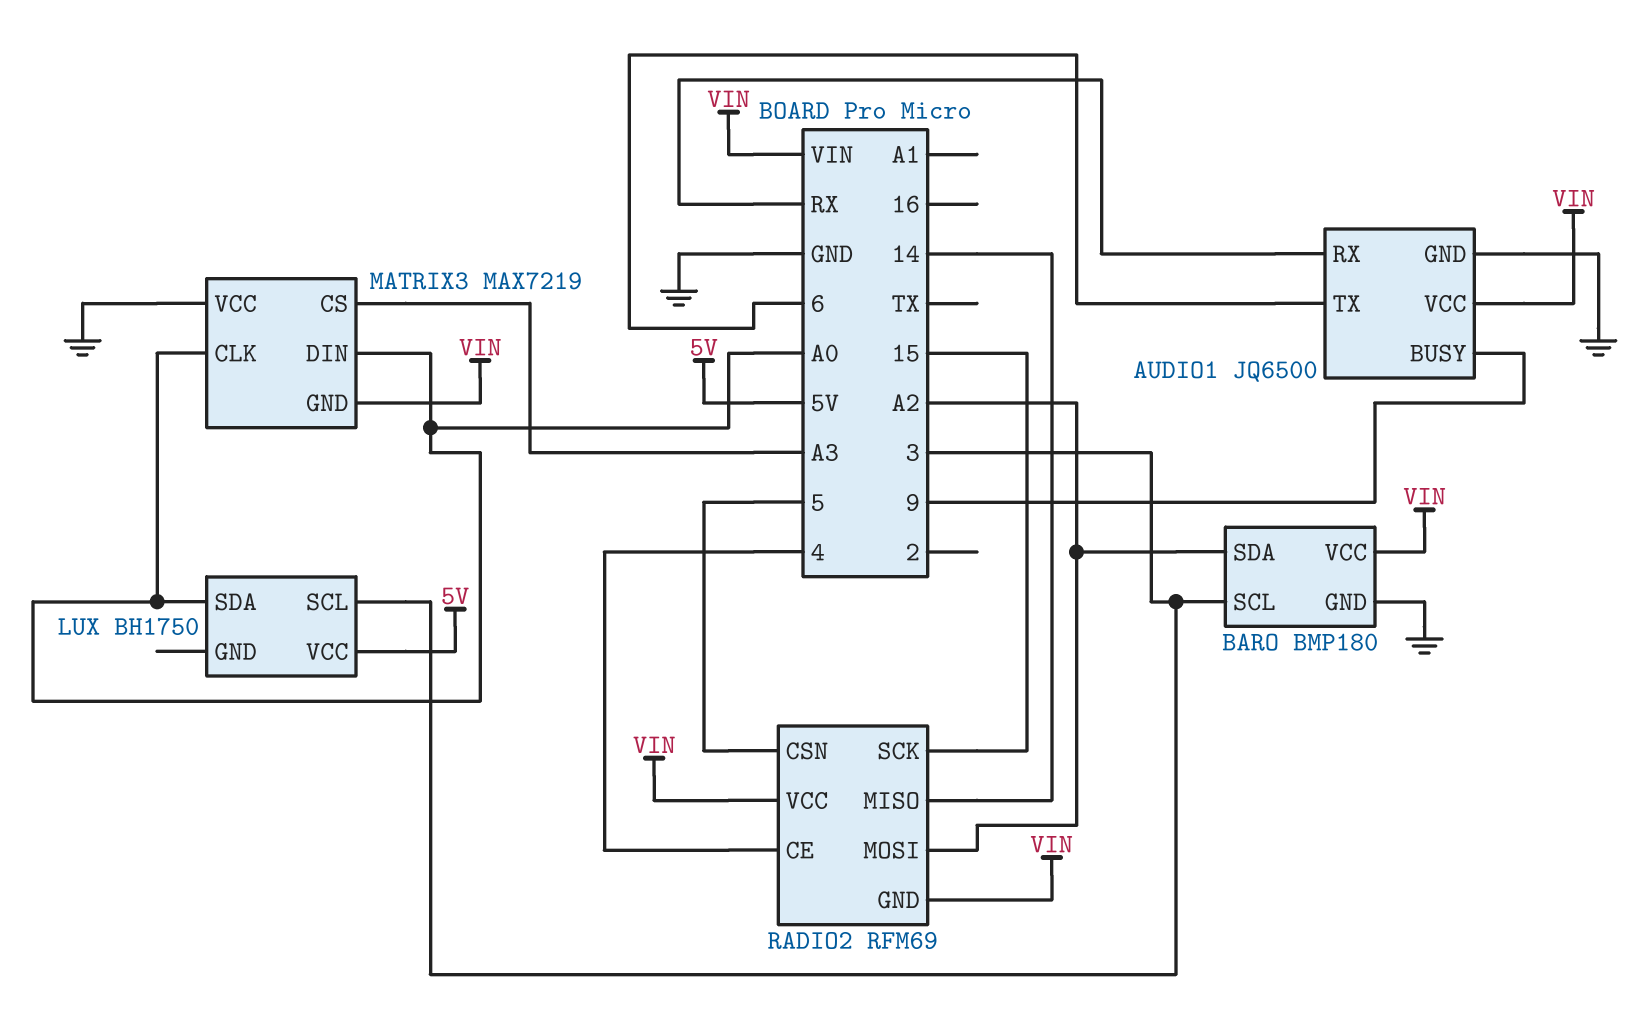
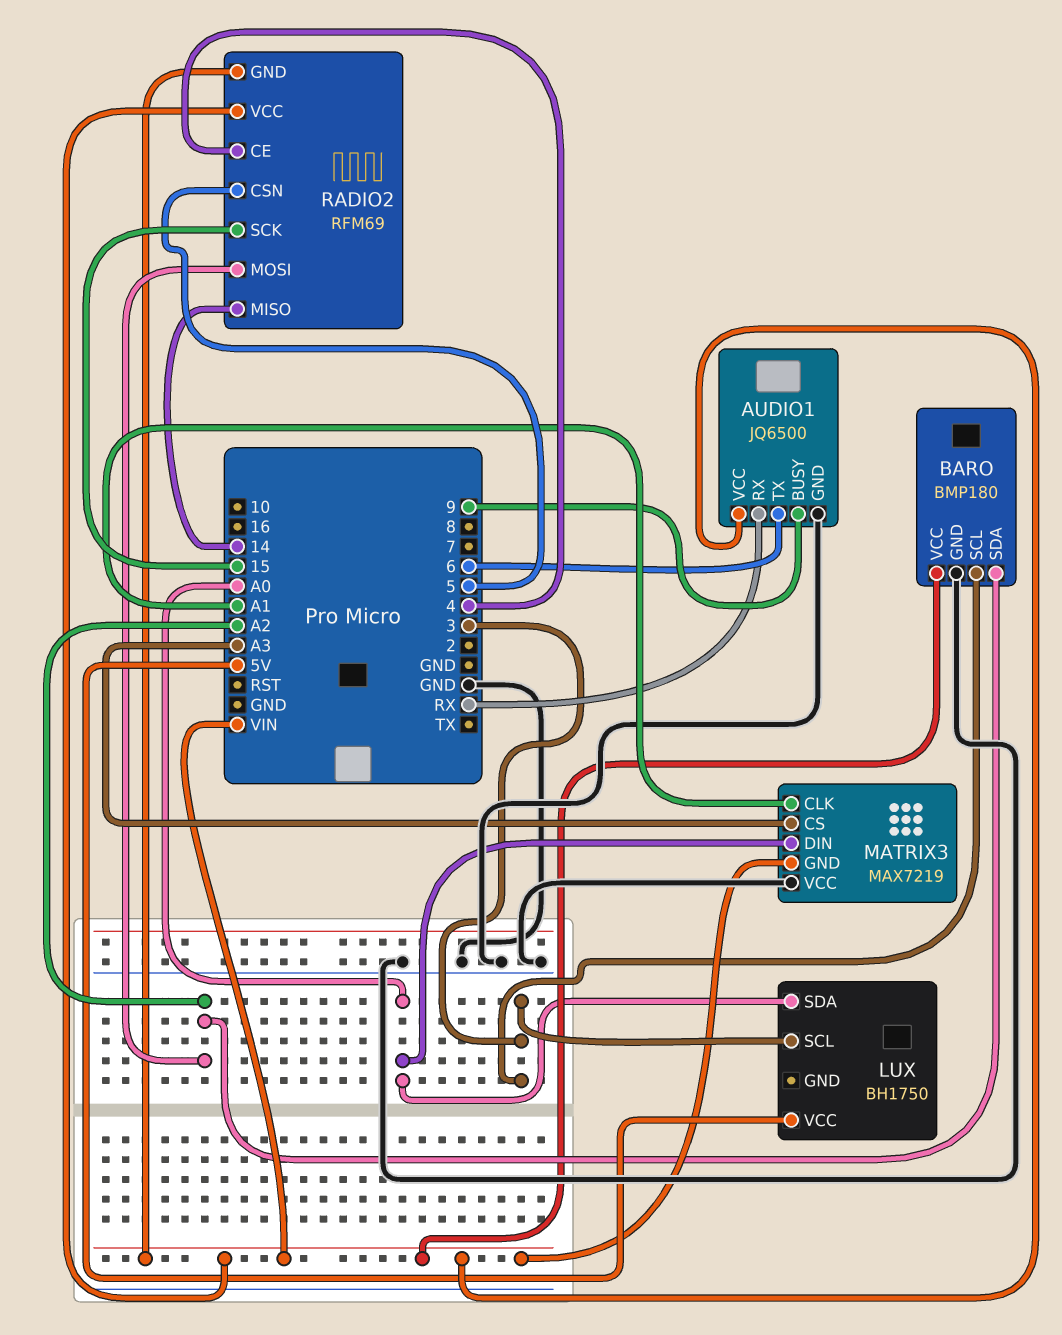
MATRIX3 pin CLK: A0 -> A1

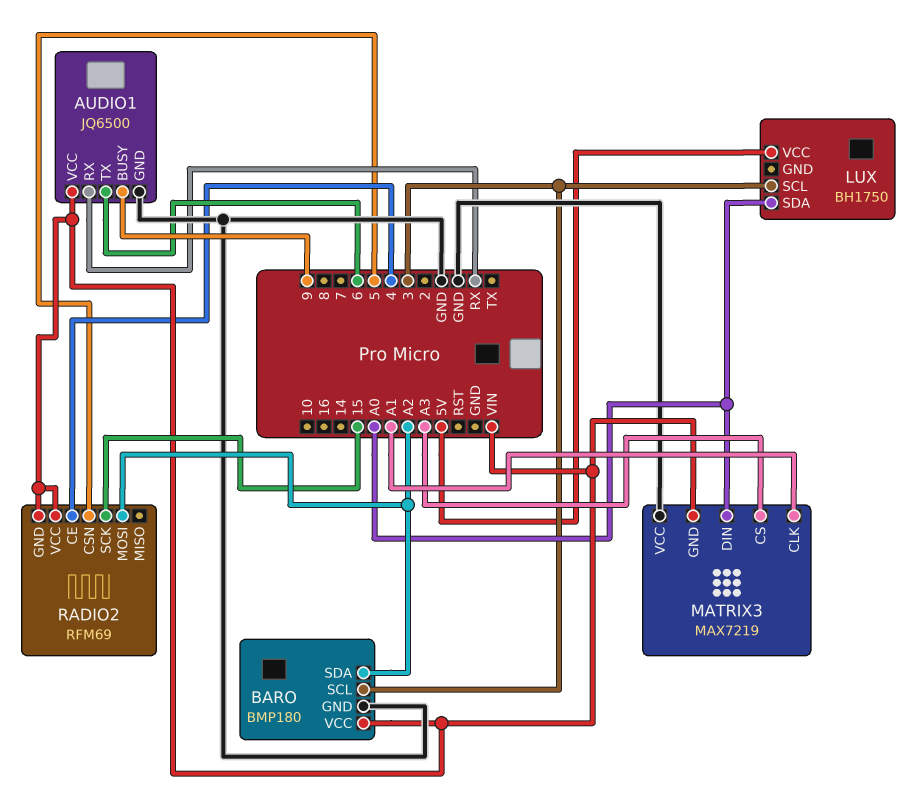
RADIO2 pin MISO: 14 -> none

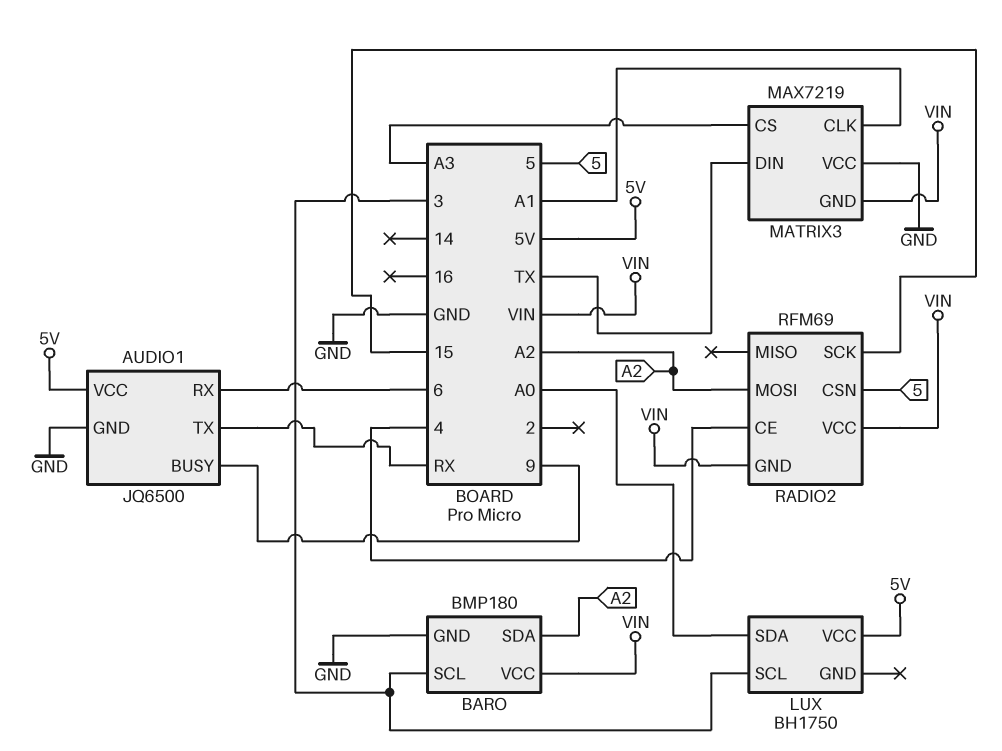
AUDIO1 pin RX: RX -> 6
AUDIO1 pin TX: 6 -> RX
AUDIO1 pin VCC: VIN -> 5V
MATRIX3 pin DIN: A0 -> TX

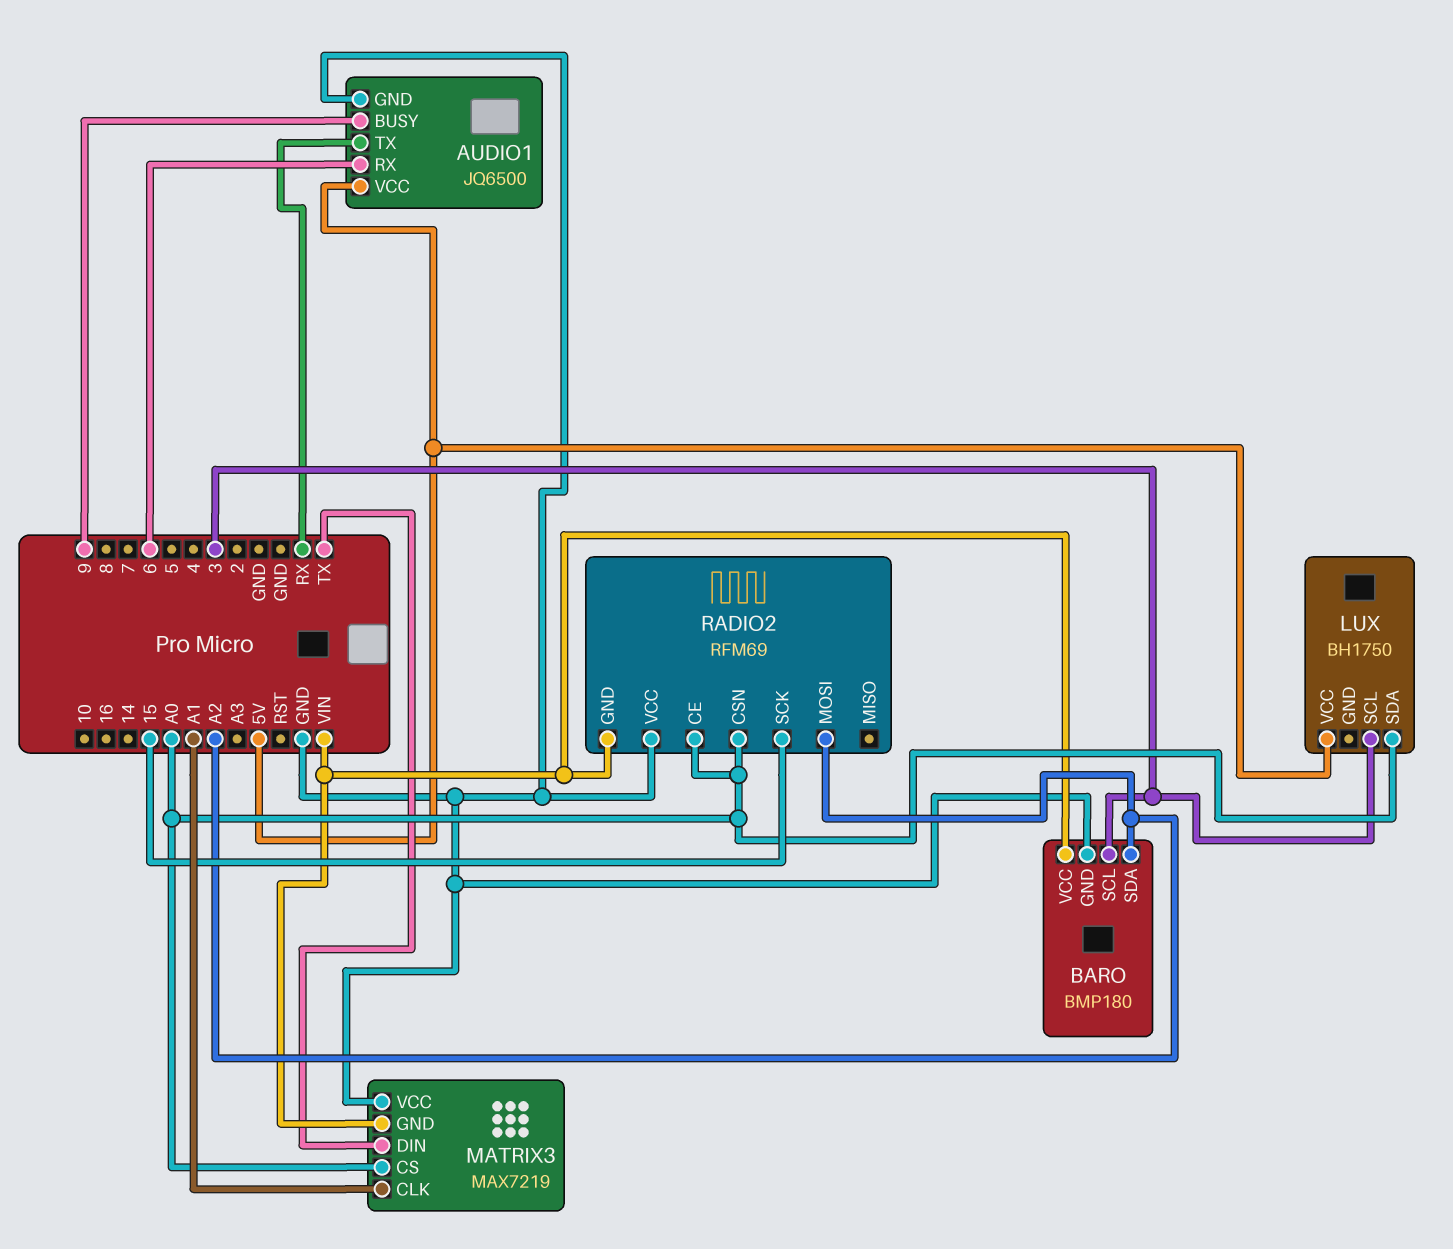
MATRIX3 pin CS: A3 -> A0
RADIO2 pin CE: 4 -> A0
RADIO2 pin CSN: 5 -> A0
RADIO2 pin VCC: VIN -> GND

